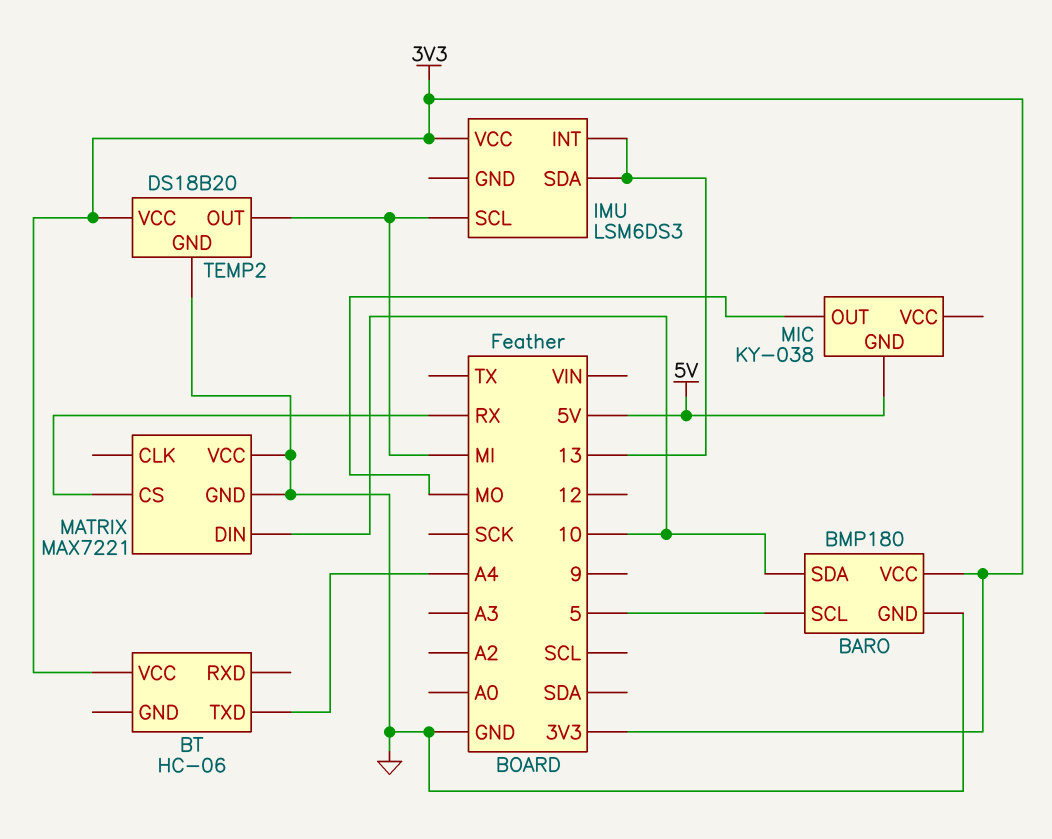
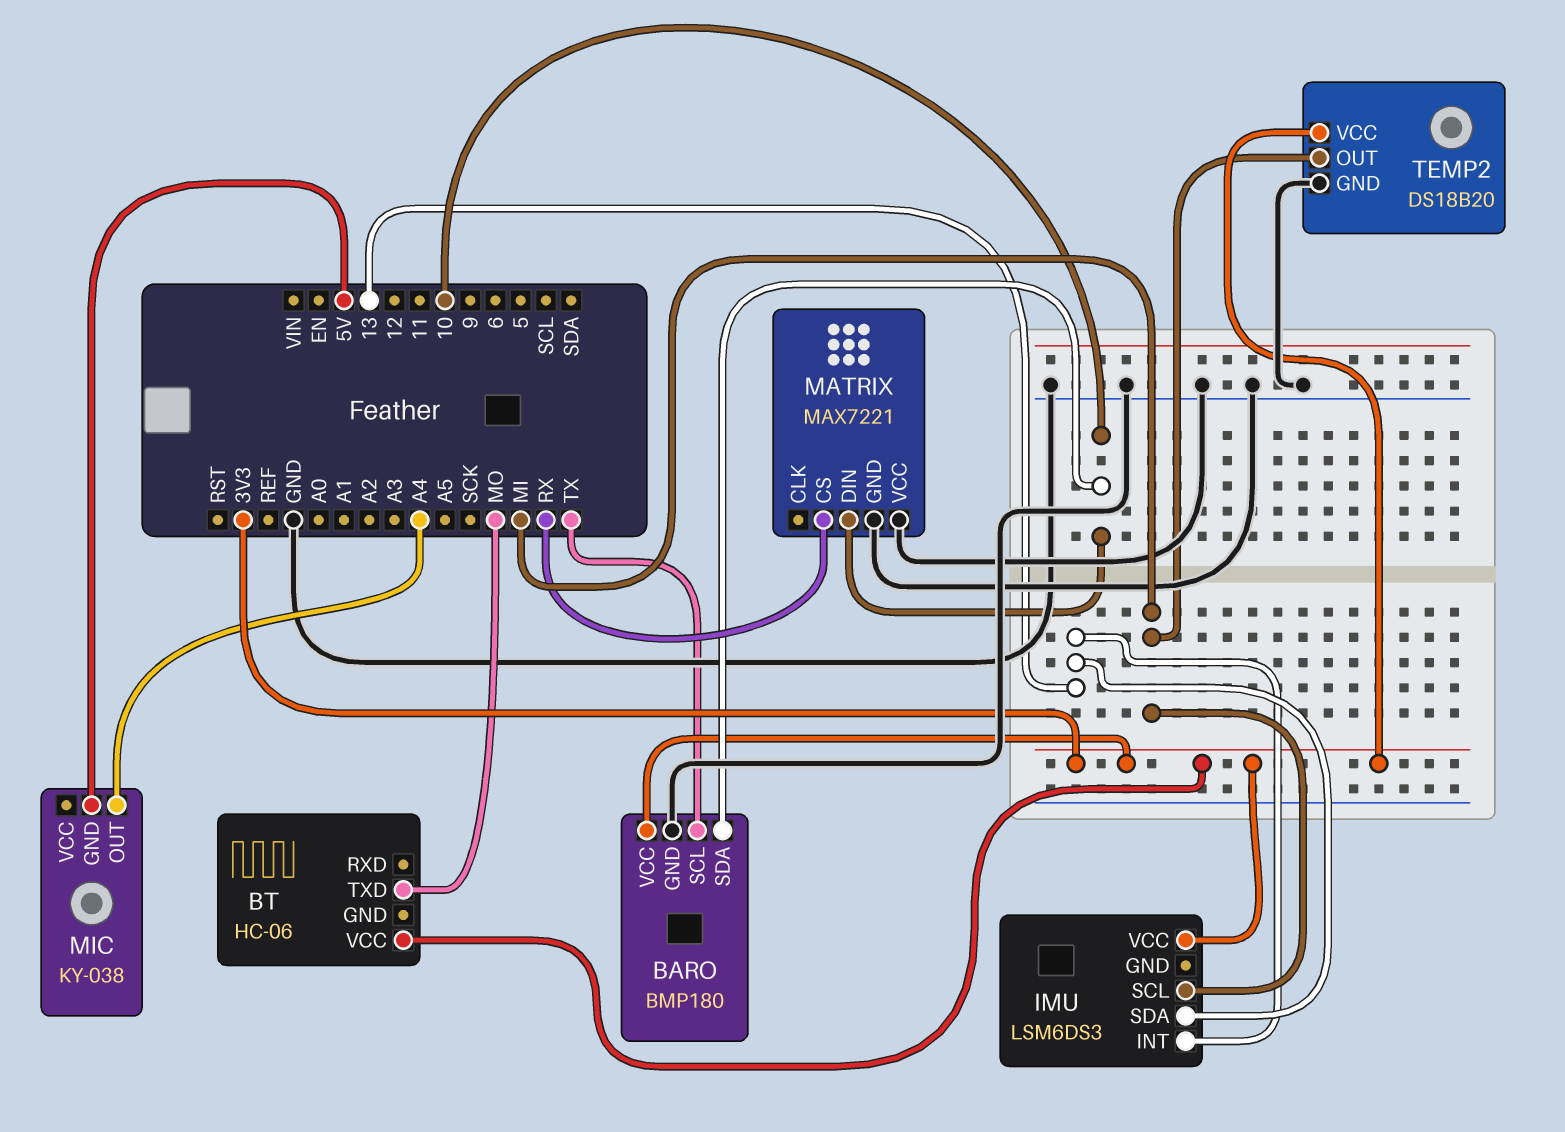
BARO pin SCL: 5 -> TX
BT pin TXD: A4 -> MO
MIC pin OUT: MO -> A4

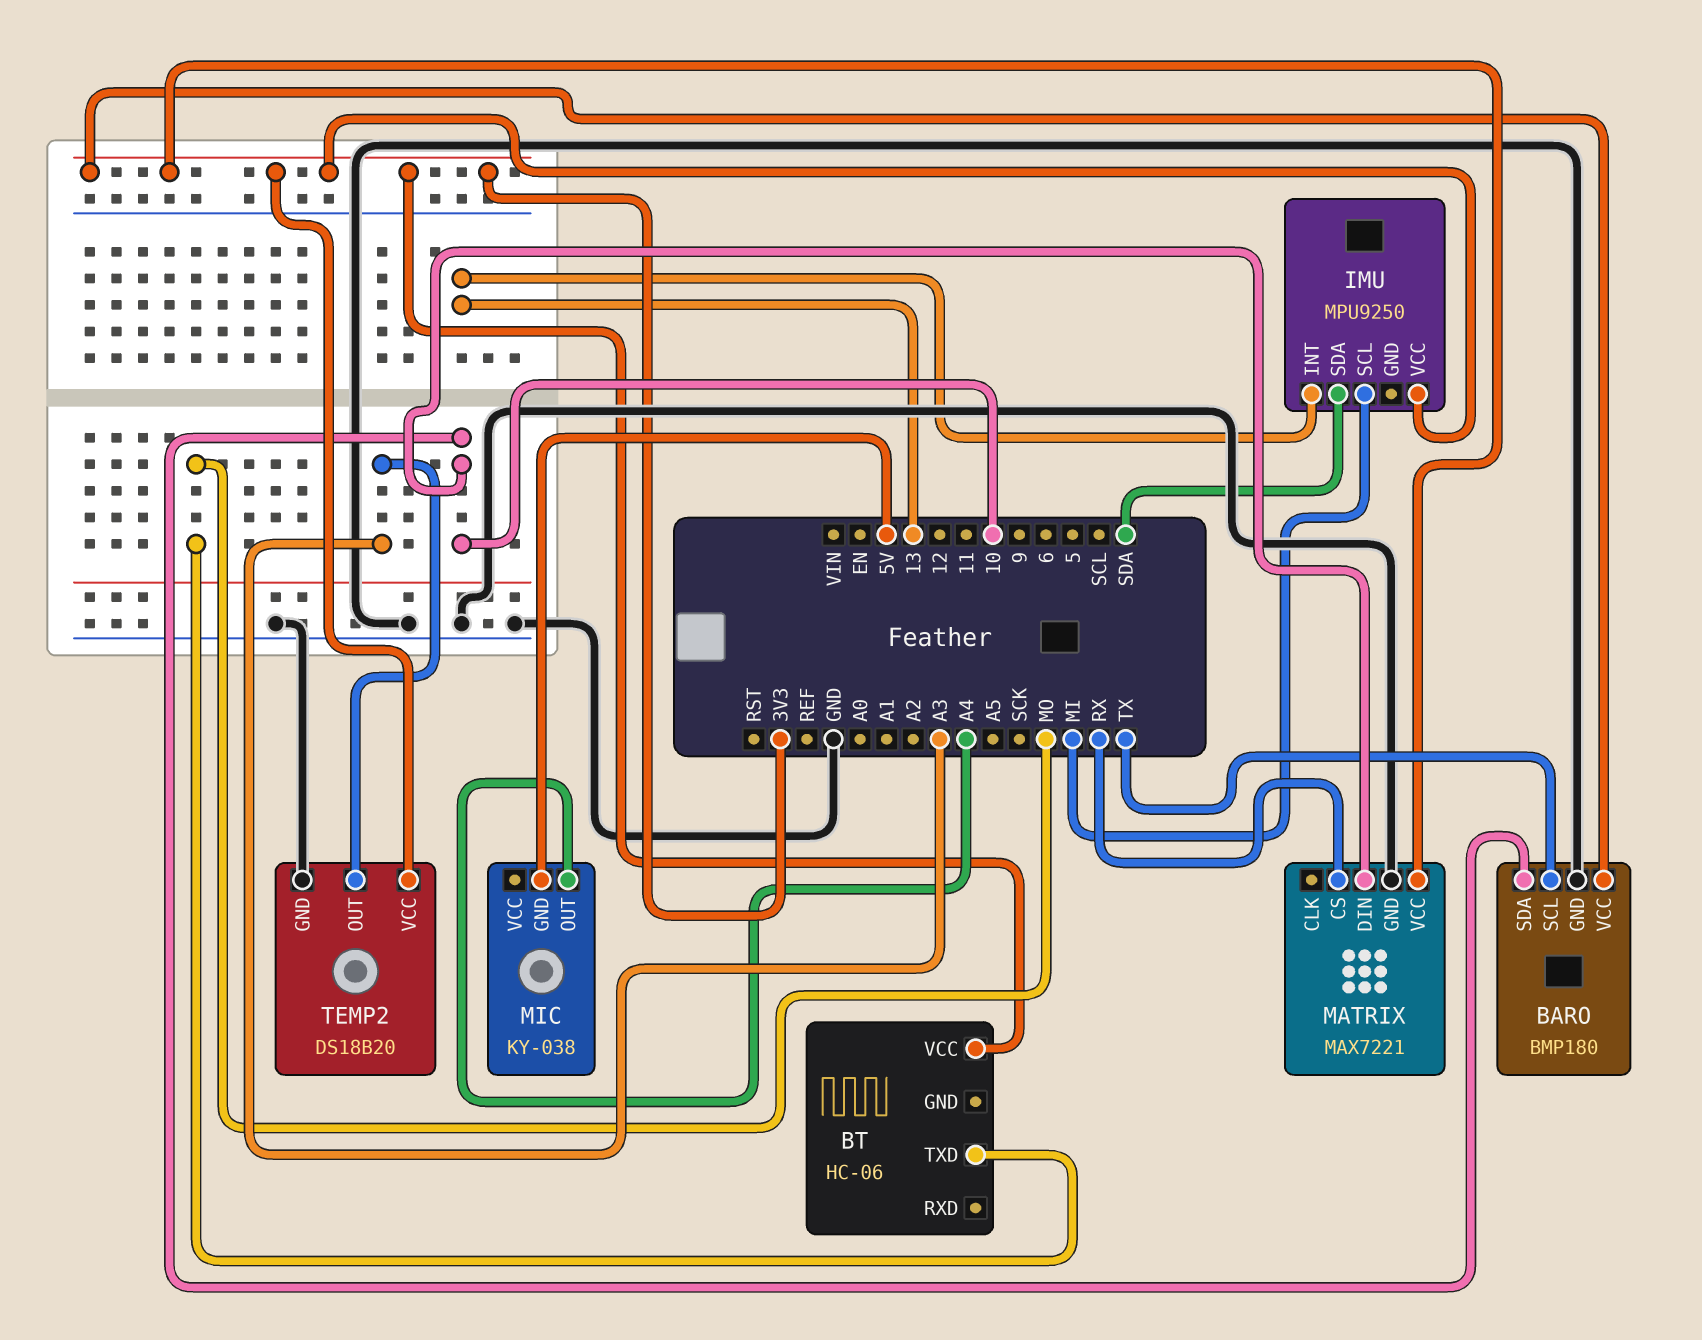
IMU: LSM6DS3 -> MPU9250
IMU pin SDA: 13 -> SDA
MATRIX pin VCC: GND -> 3V3
TEMP2 pin OUT: MI -> A3

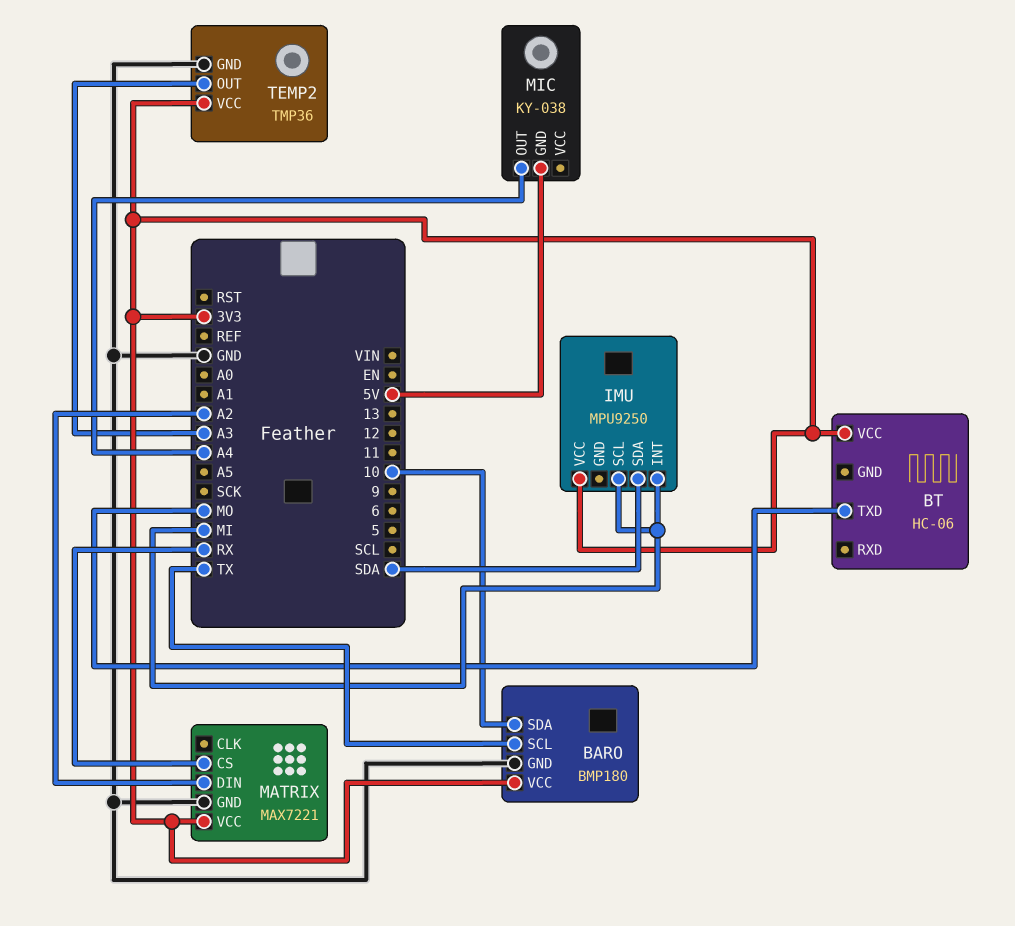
IMU pin INT: 13 -> MI
MATRIX pin DIN: 10 -> A2
TEMP2: DS18B20 -> TMP36

